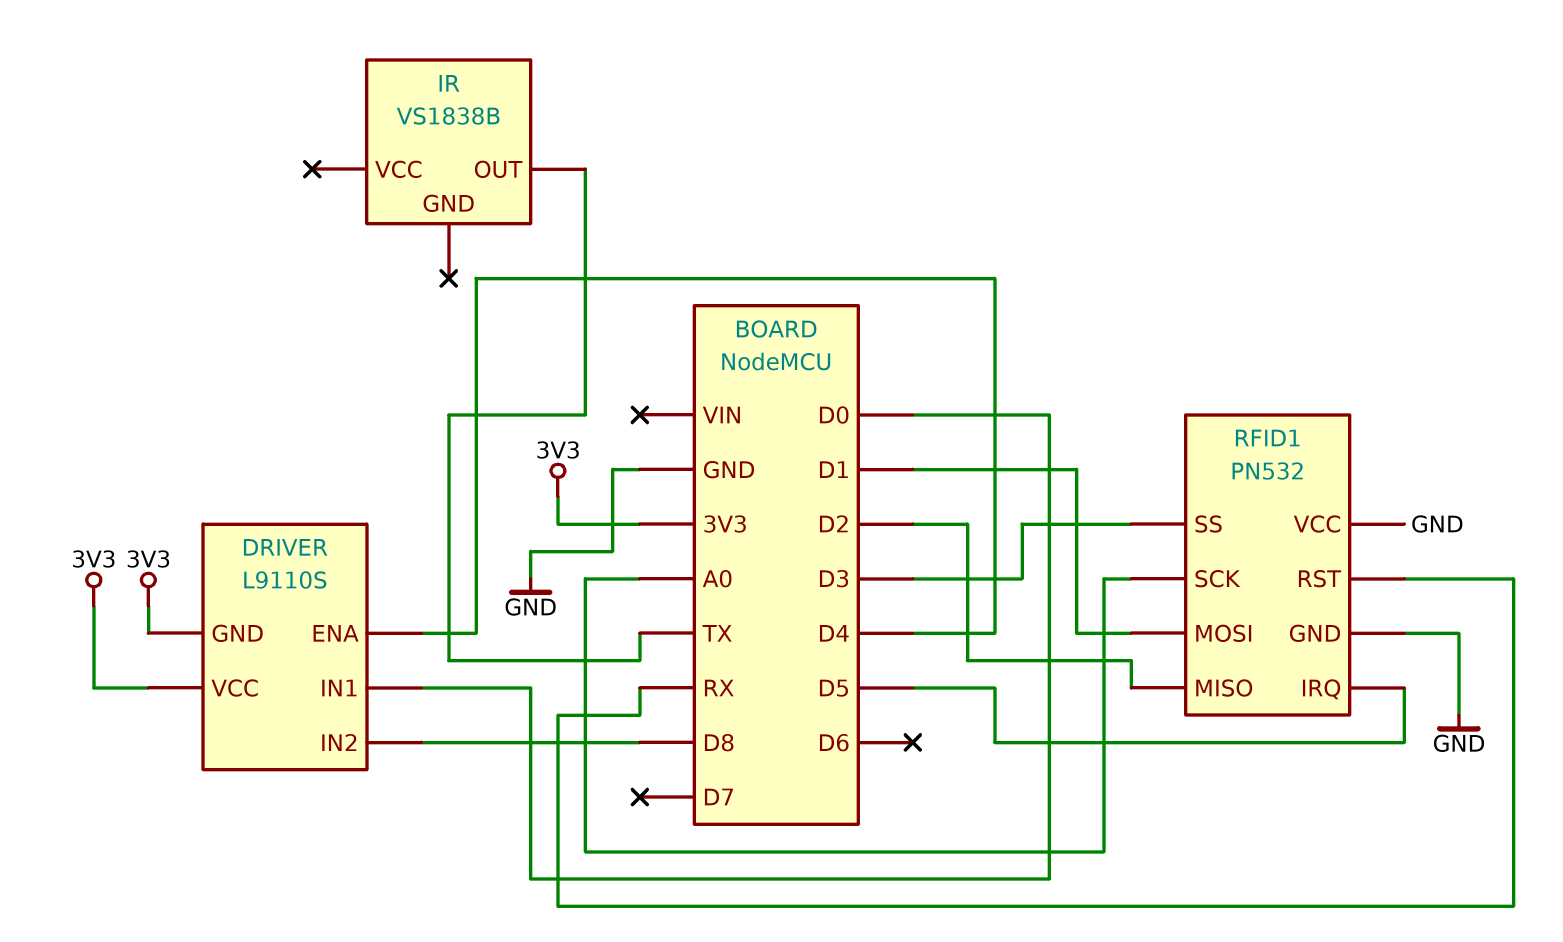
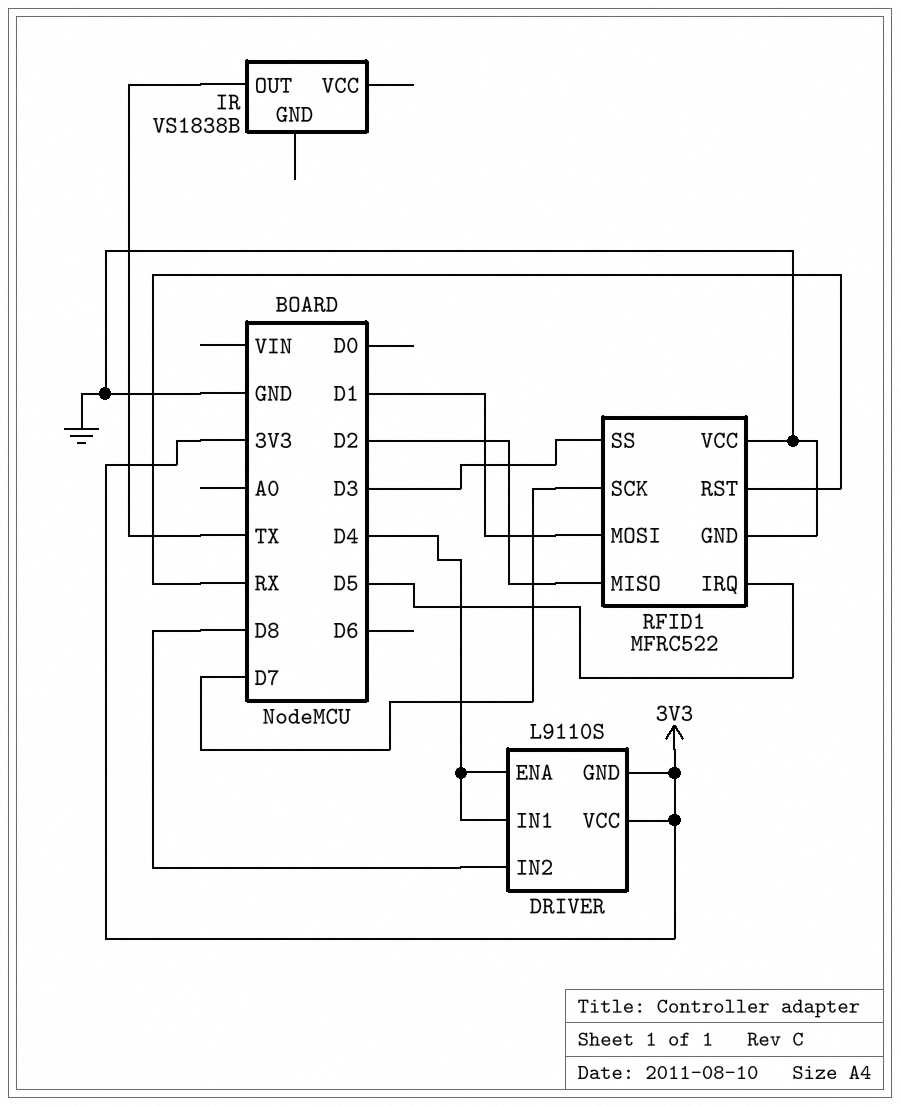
DRIVER pin IN1: D0 -> D4
RFID1: PN532 -> MFRC522
RFID1 pin SCK: A0 -> D7

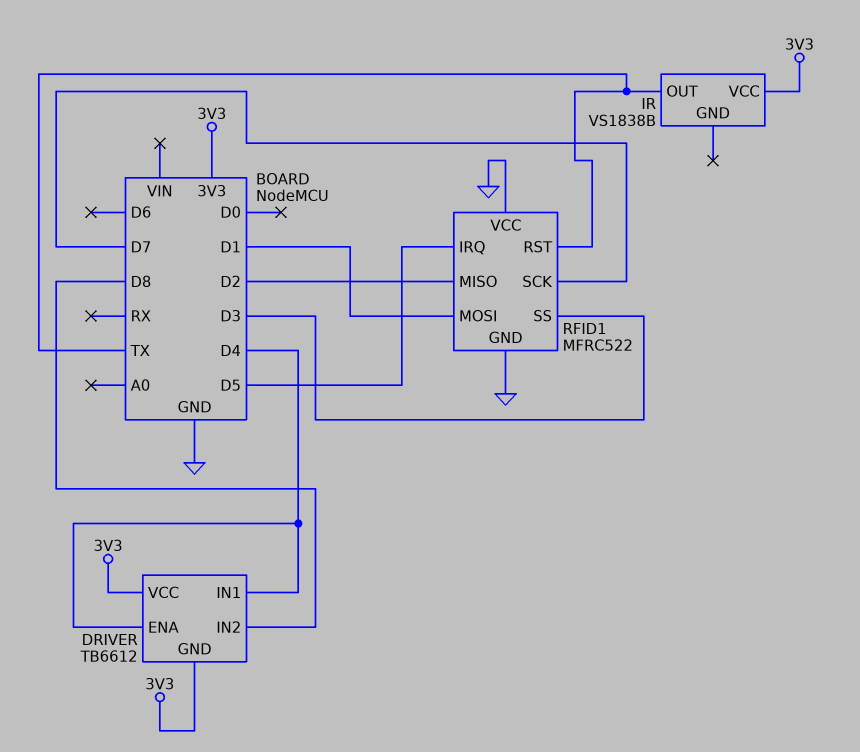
DRIVER: L9110S -> TB6612
IR pin VCC: none -> 3V3
RFID1 pin RST: RX -> TX

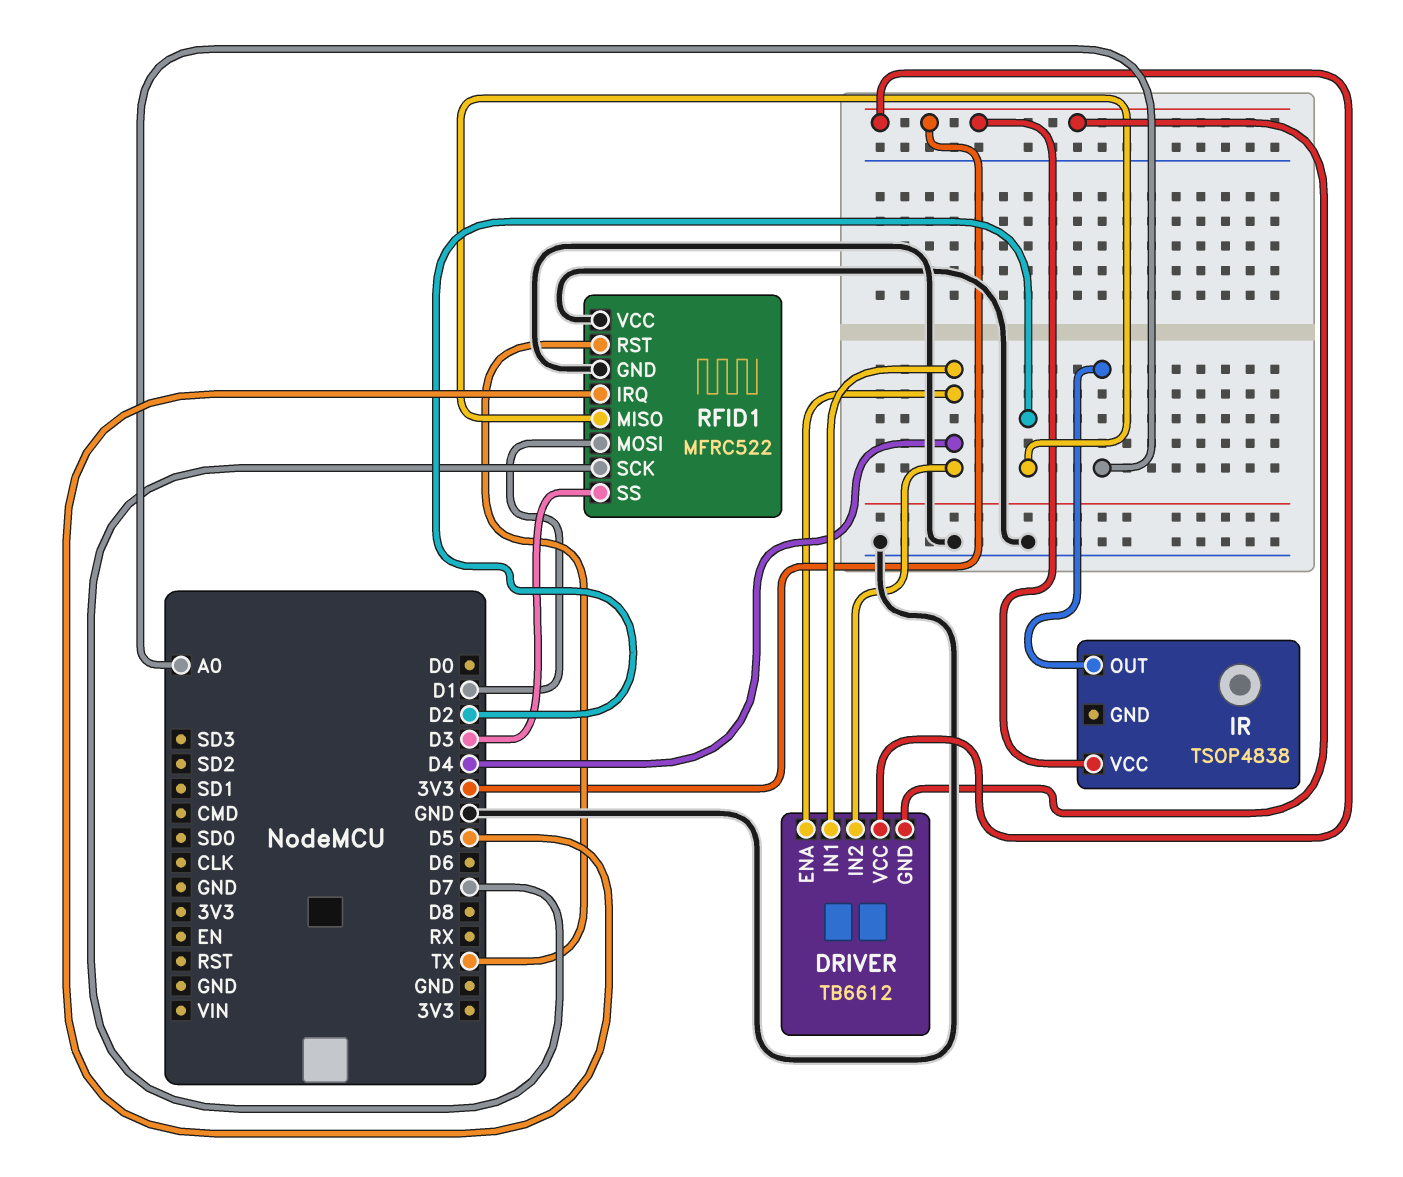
DRIVER pin IN2: D8 -> D4
IR: VS1838B -> TSOP4838
IR pin OUT: TX -> A0

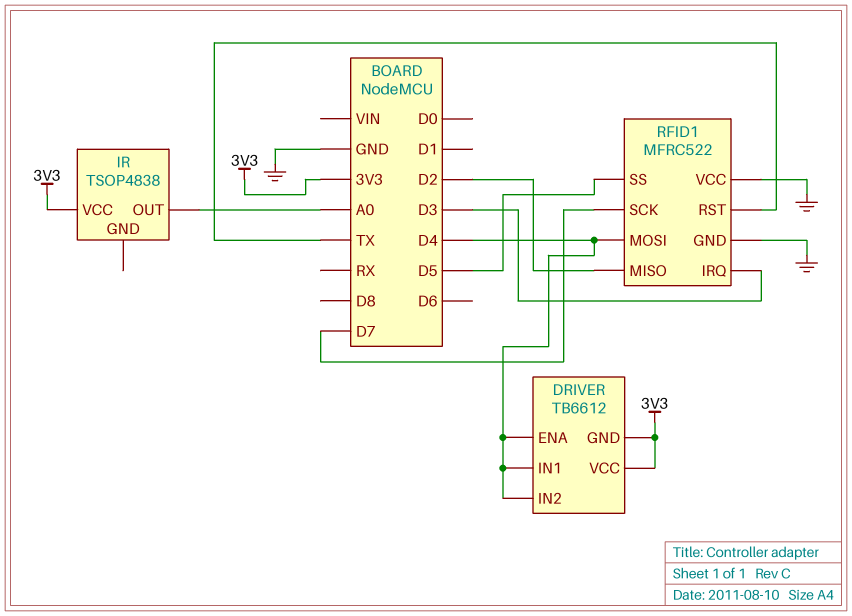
RFID1 pin IRQ: D5 -> D3
RFID1 pin MOSI: D1 -> D4
RFID1 pin SS: D3 -> D5

